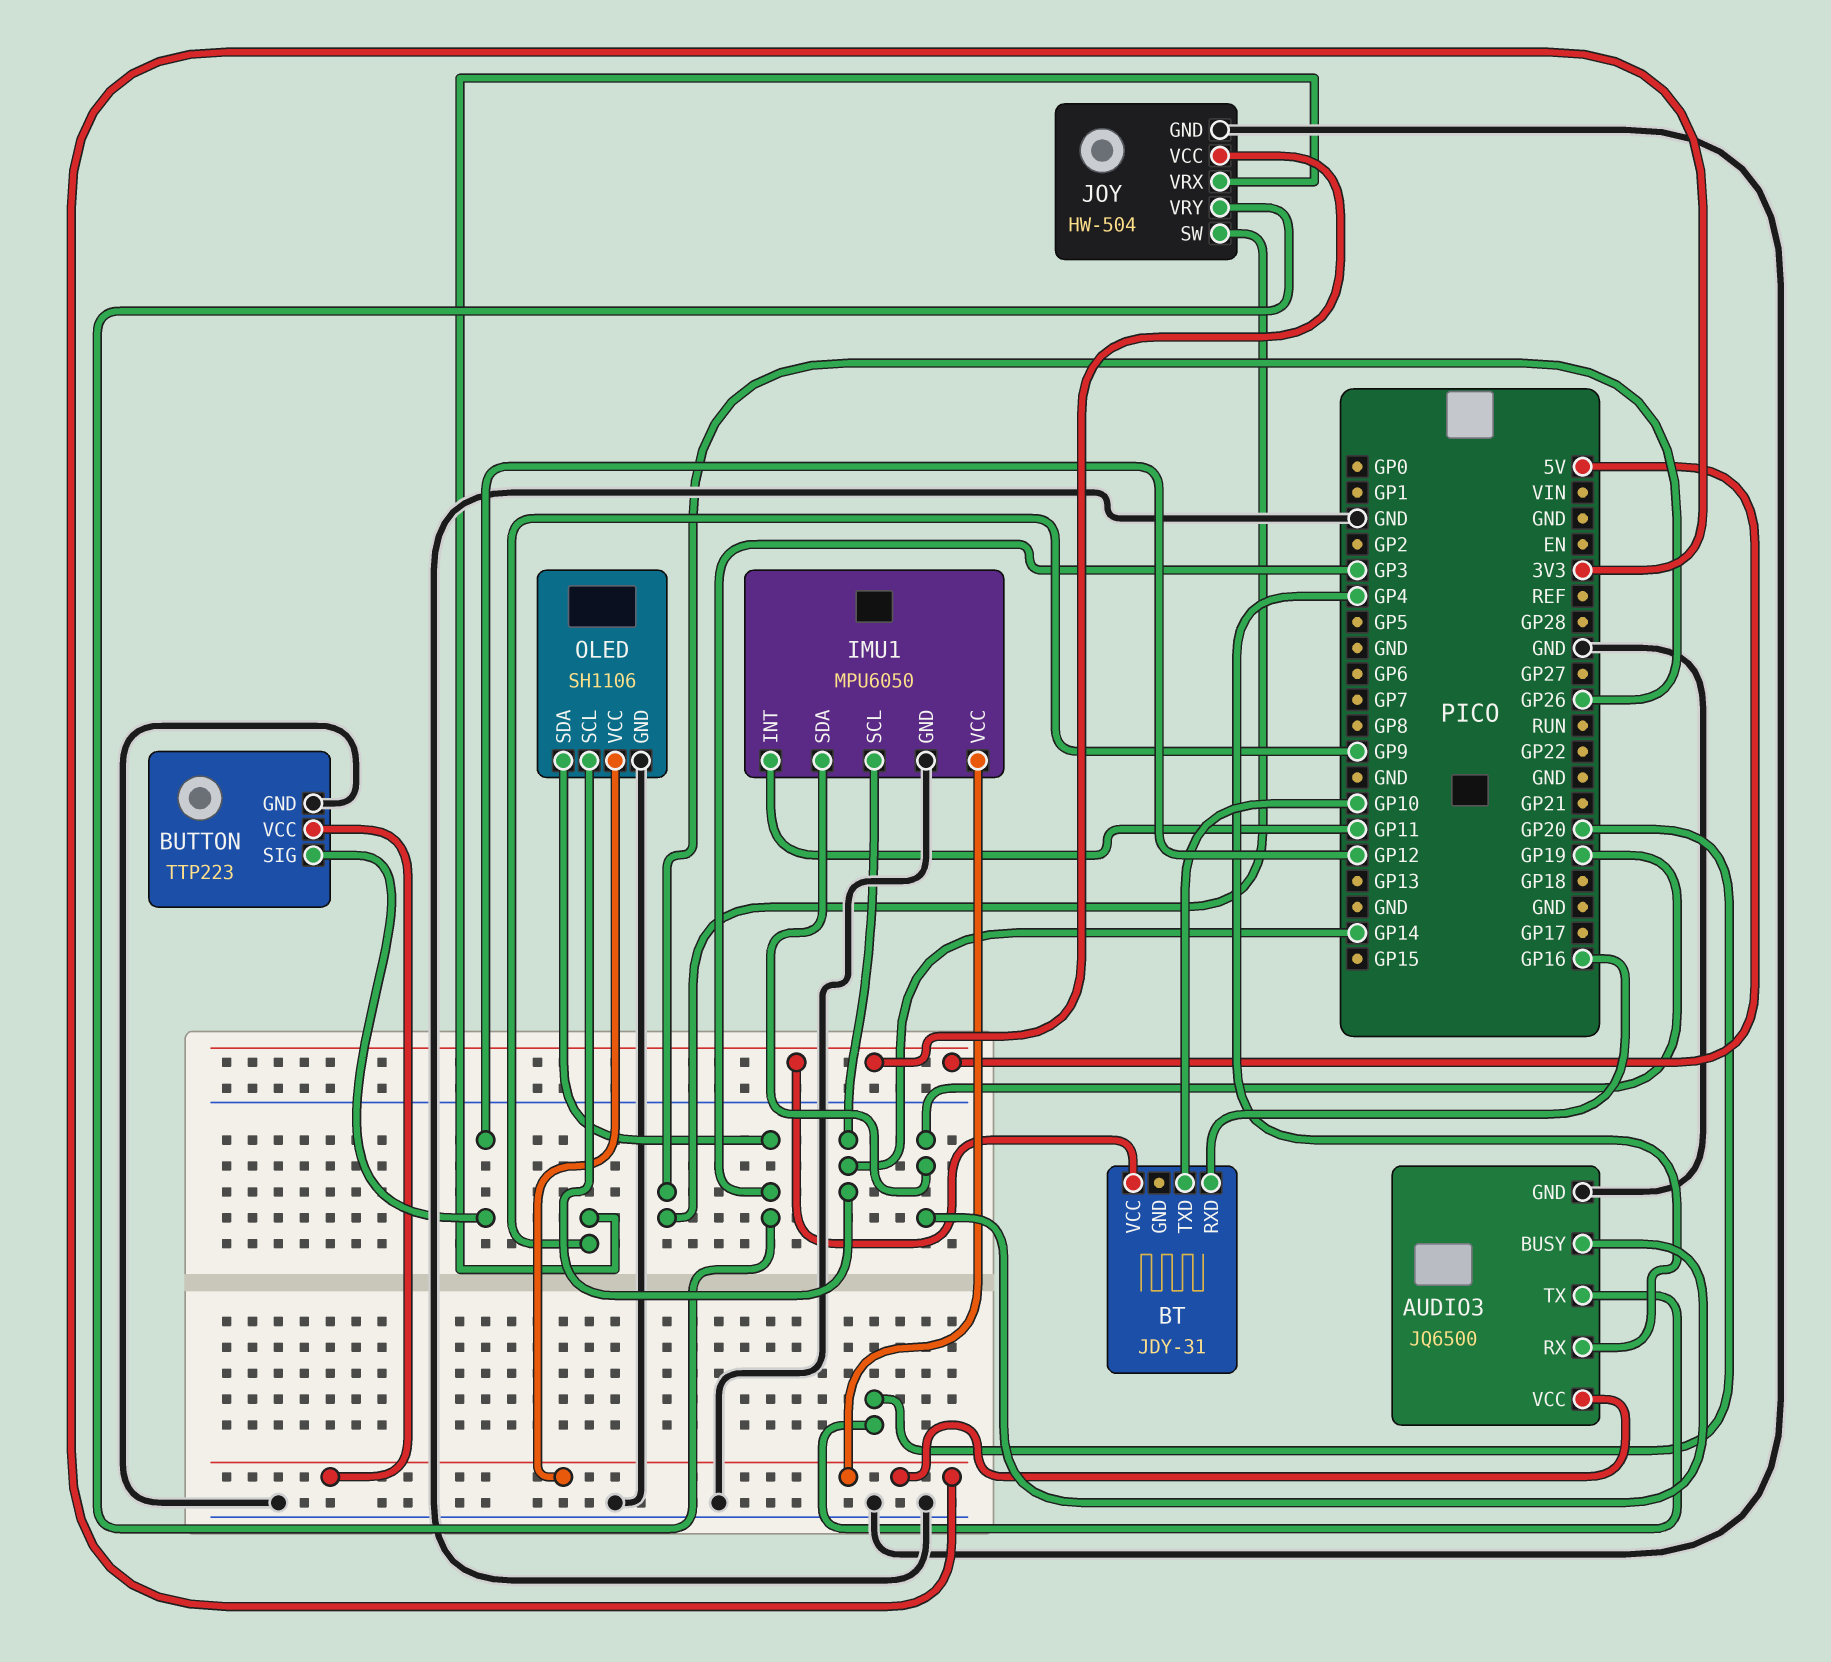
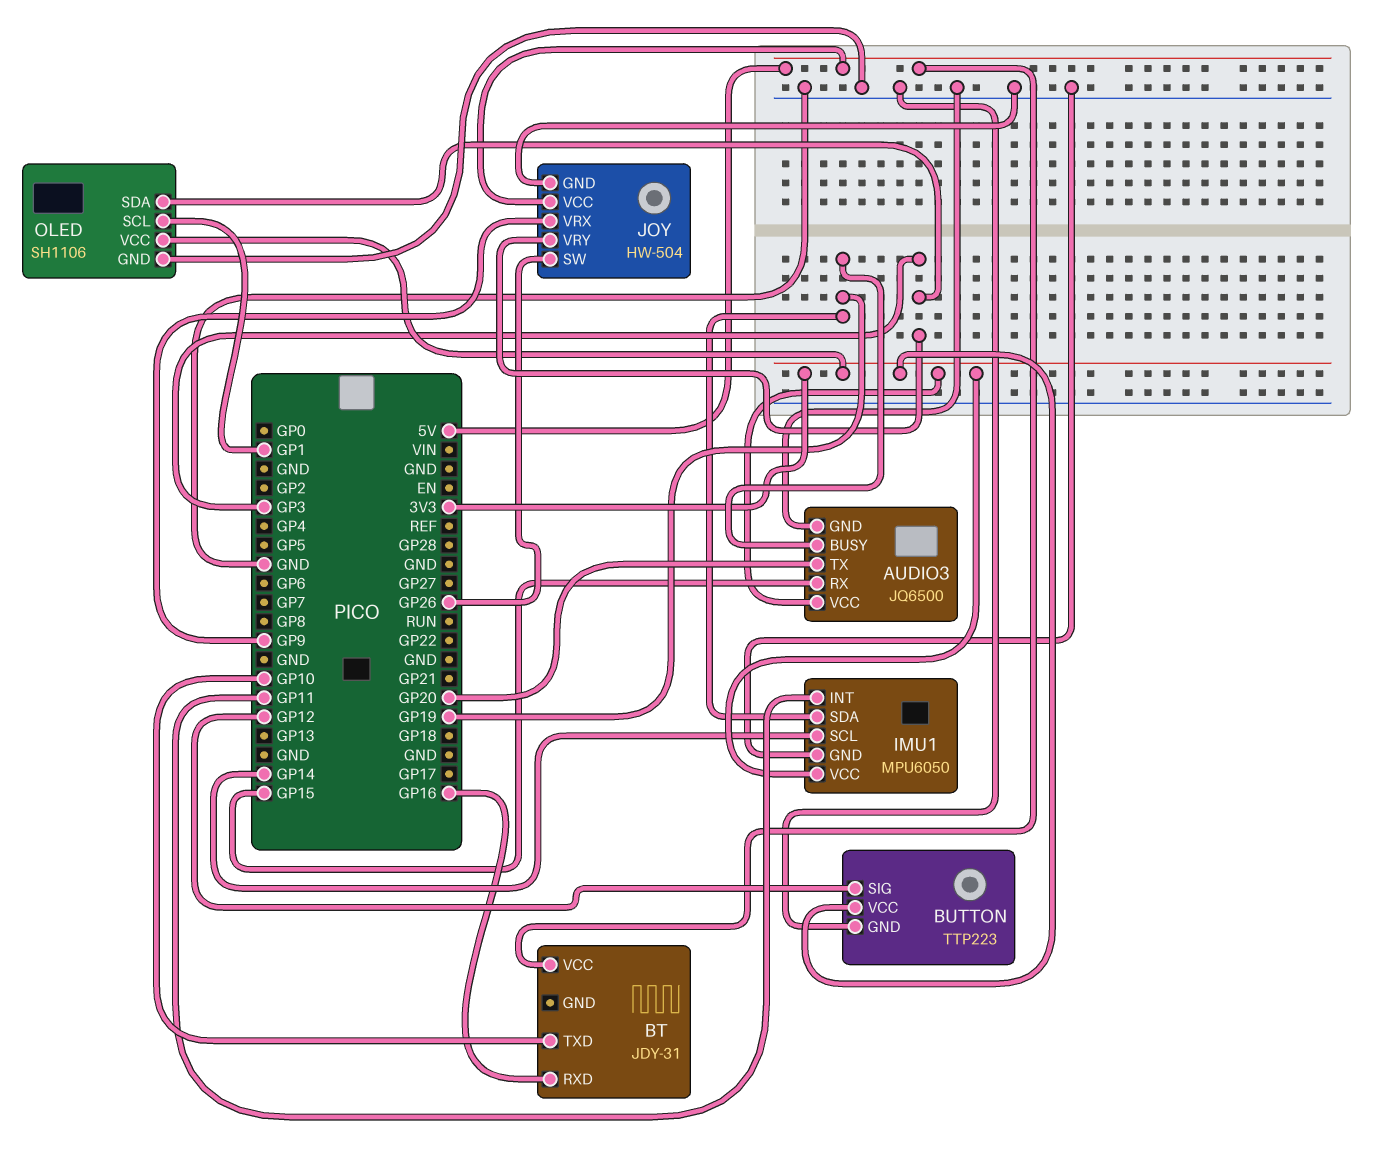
AUDIO3 pin RX: GP4 -> GP15
OLED pin SCL: GP14 -> GP1

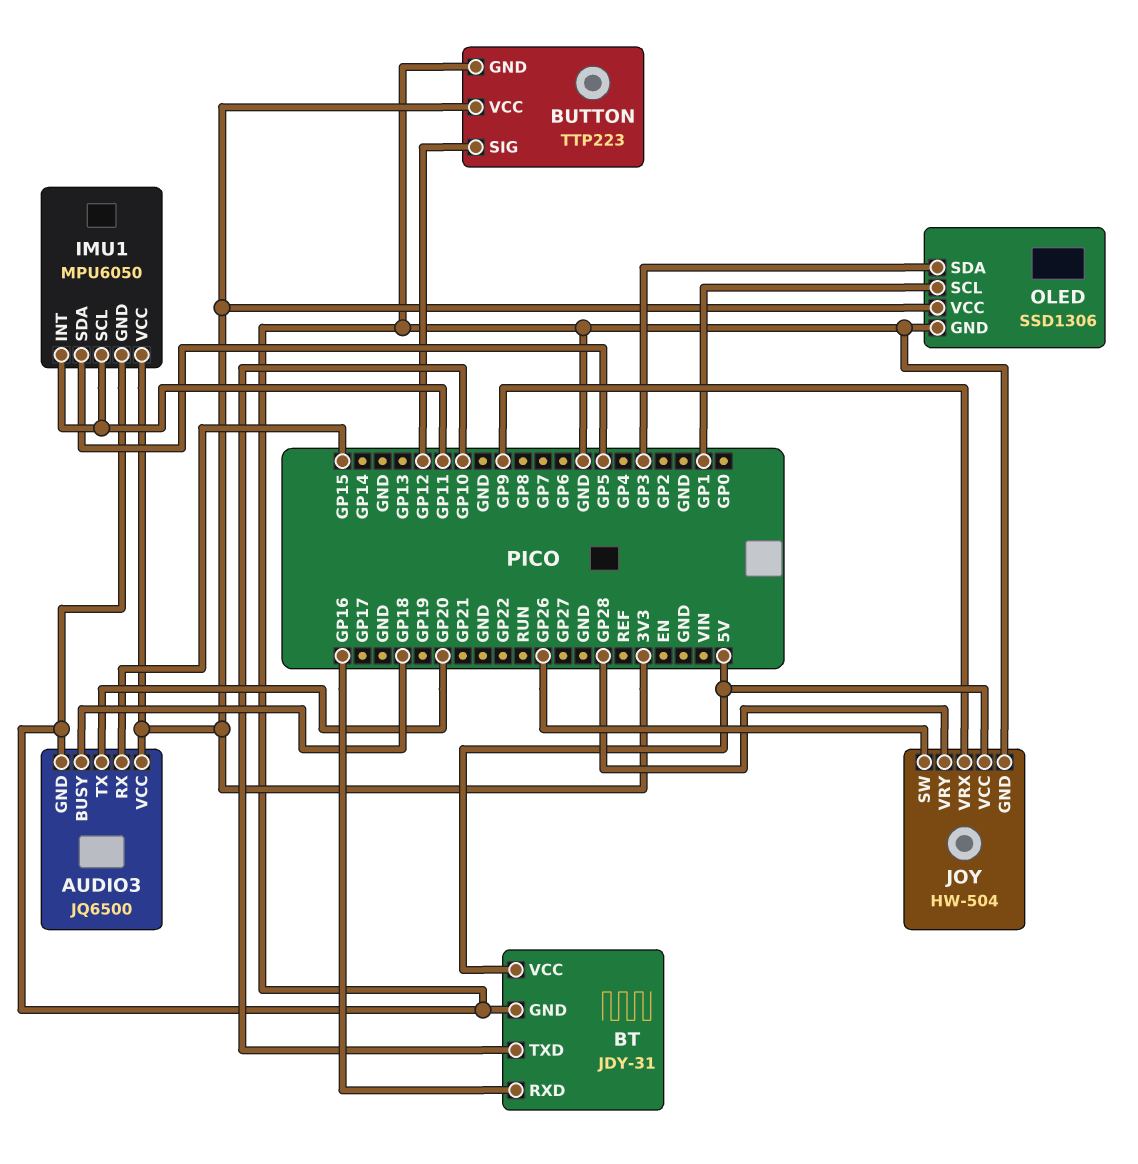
AUDIO3 pin BUSY: GP19 -> GP18
BT pin GND: none -> GND
IMU1 pin SCL: GP14 -> GP11
IMU1 pin SDA: GP19 -> GP5
JOY pin VRY: GP3 -> GP28
OLED: SH1106 -> SSD1306

